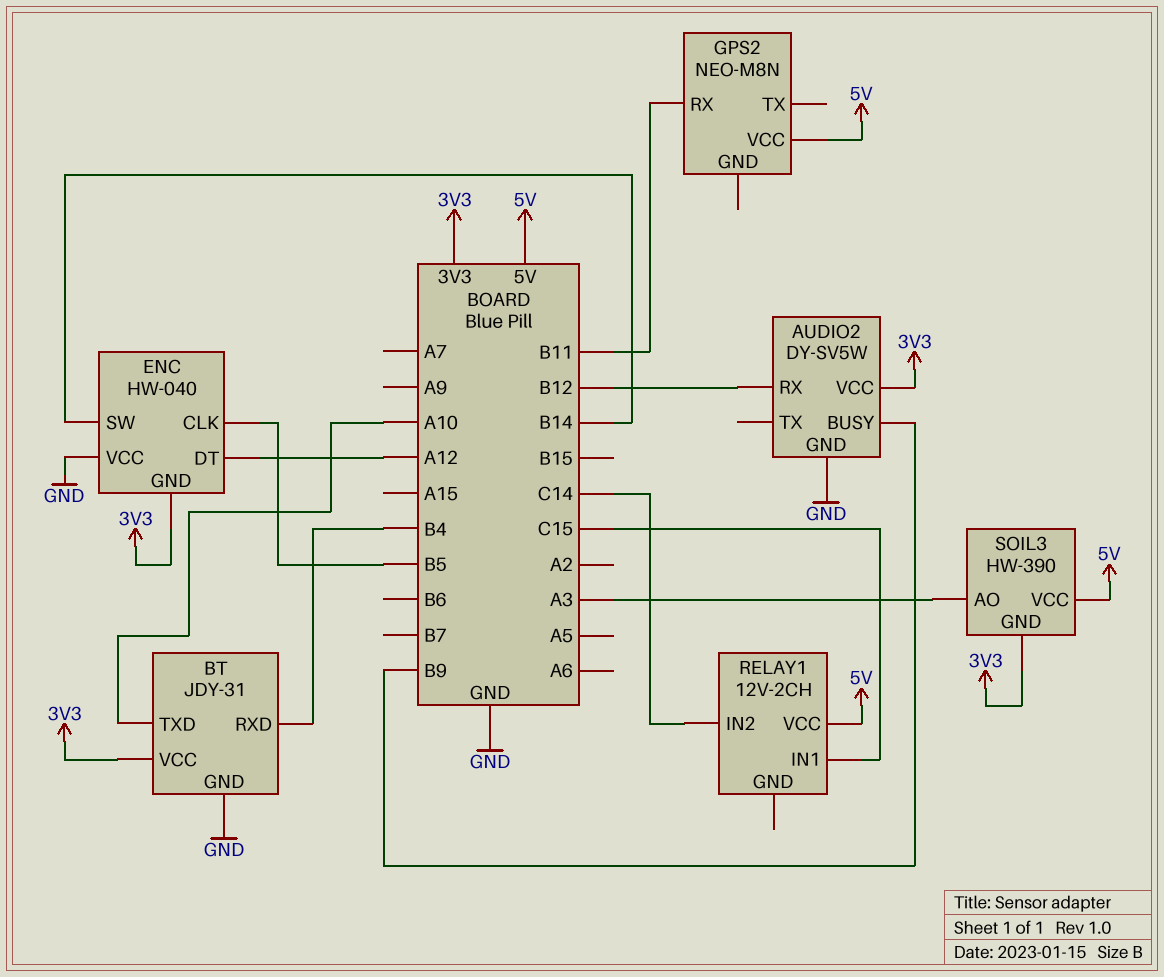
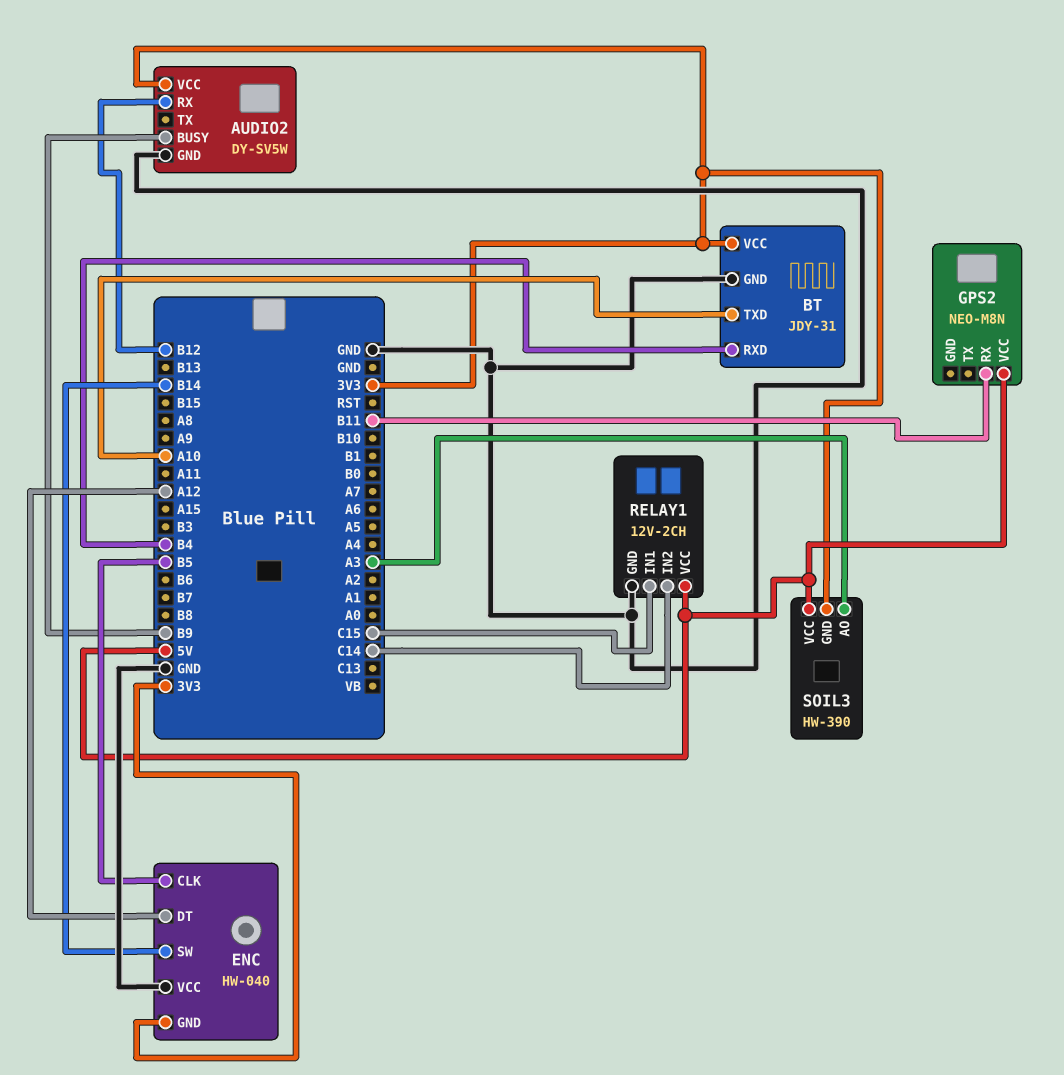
RELAY1 pin GND: none -> GND

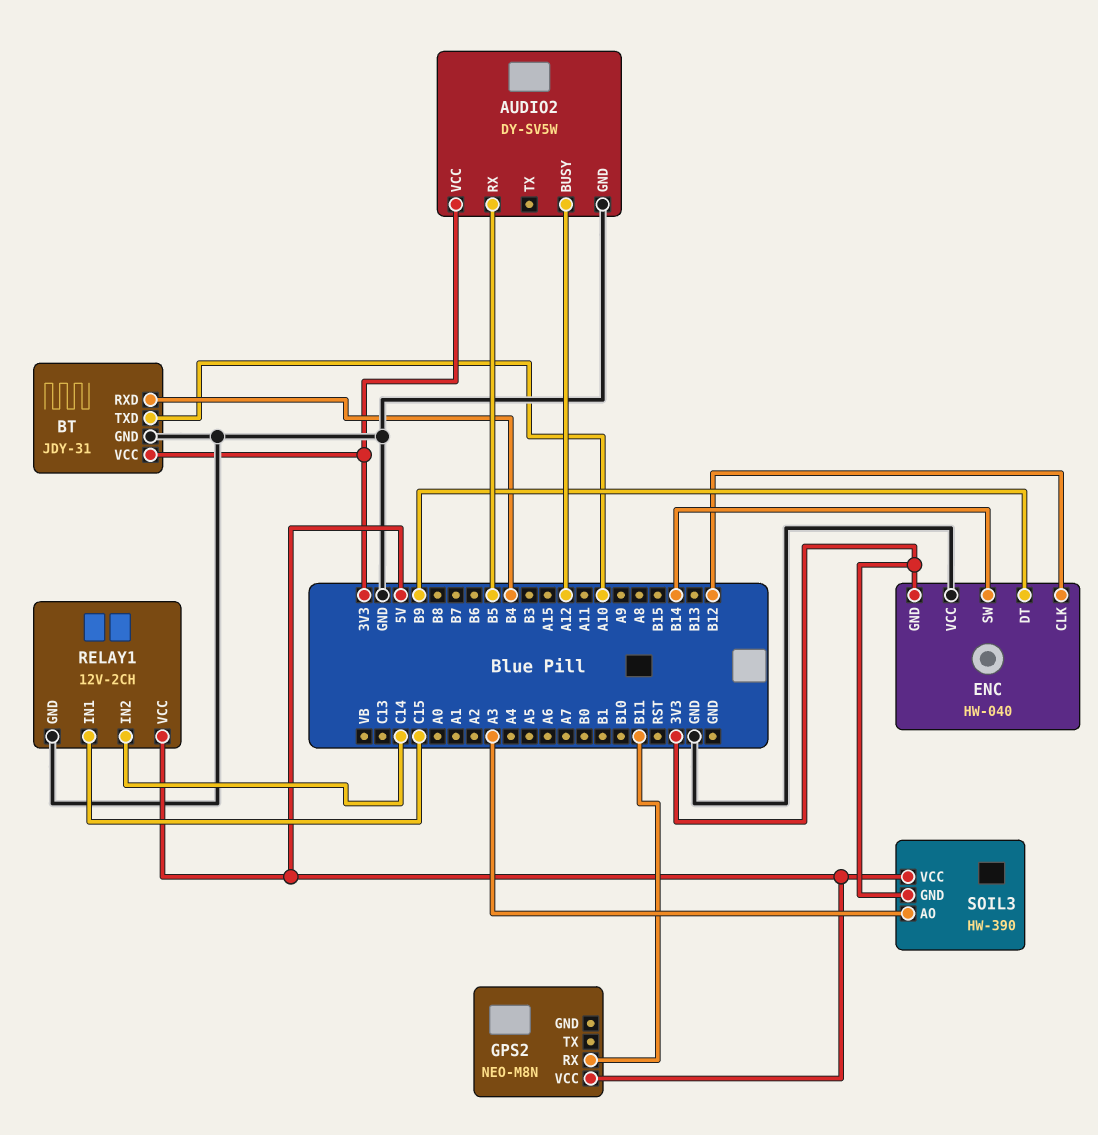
AUDIO2 pin BUSY: B9 -> A12
AUDIO2 pin RX: B12 -> B5
ENC pin CLK: B5 -> B12
ENC pin DT: A12 -> B9

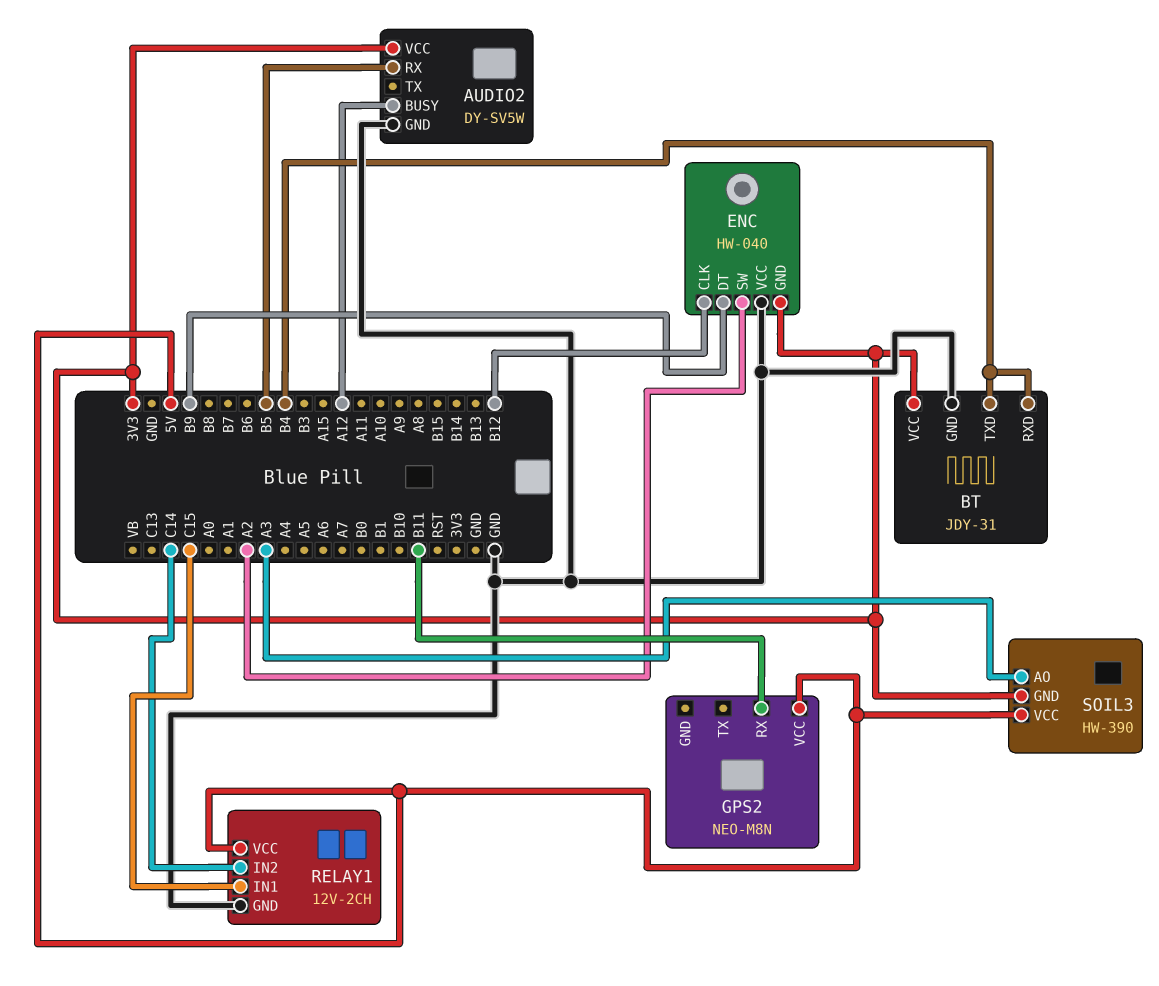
BT pin TXD: A10 -> B4
ENC pin SW: B14 -> A2

